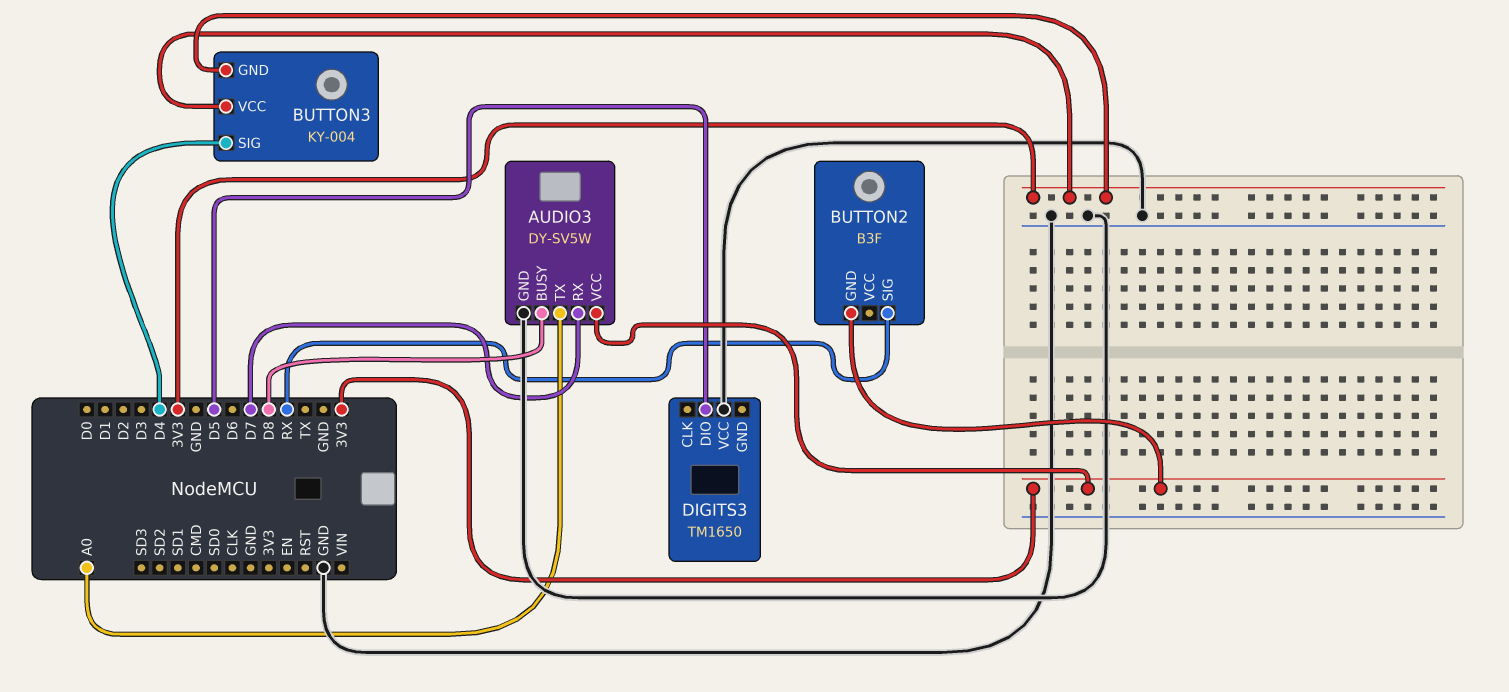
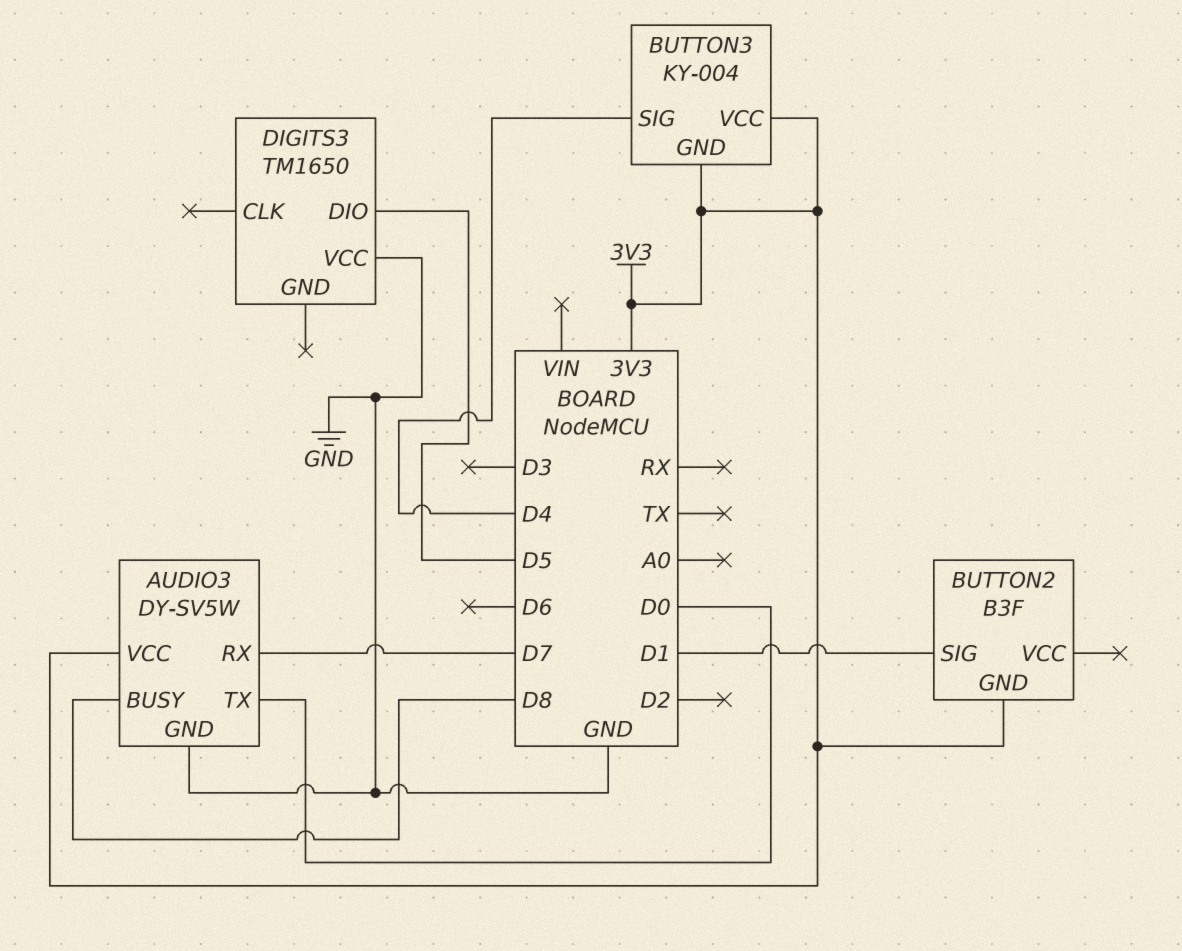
AUDIO3 pin TX: A0 -> D0
BUTTON2 pin SIG: RX -> D1

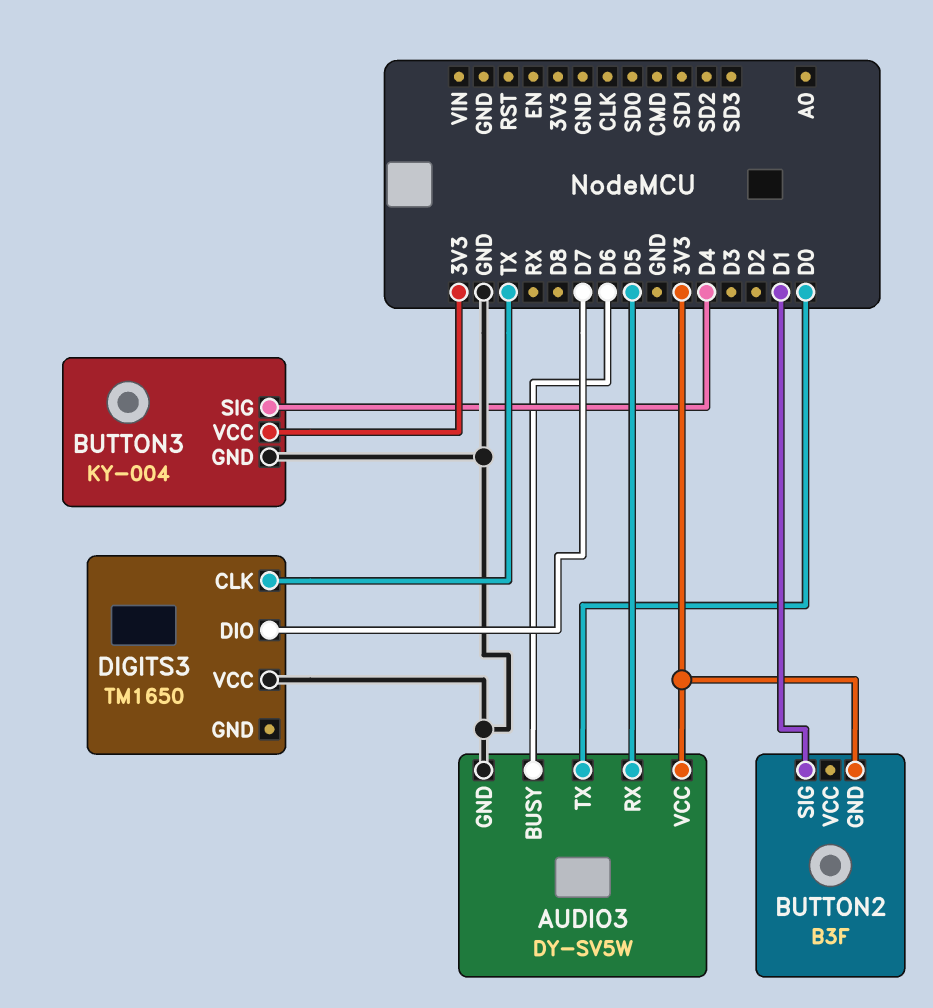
AUDIO3 pin BUSY: D8 -> D6
AUDIO3 pin RX: D7 -> D5
BUTTON3 pin GND: 3V3 -> GND
DIGITS3 pin CLK: none -> TX
DIGITS3 pin DIO: D5 -> D7

